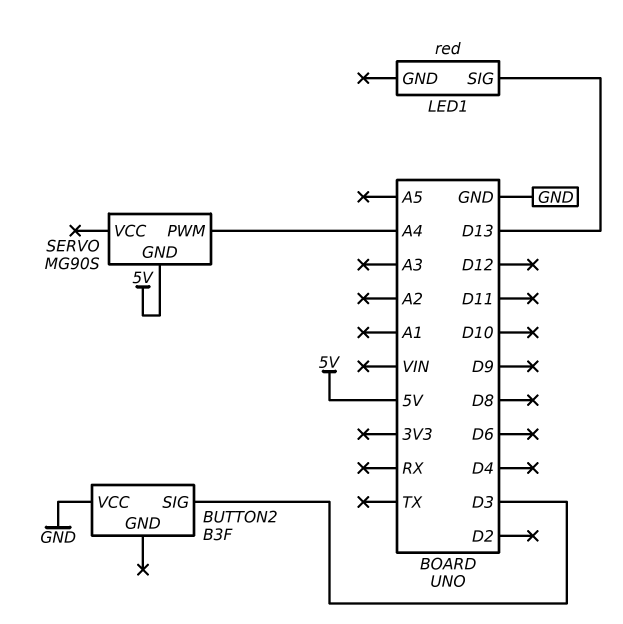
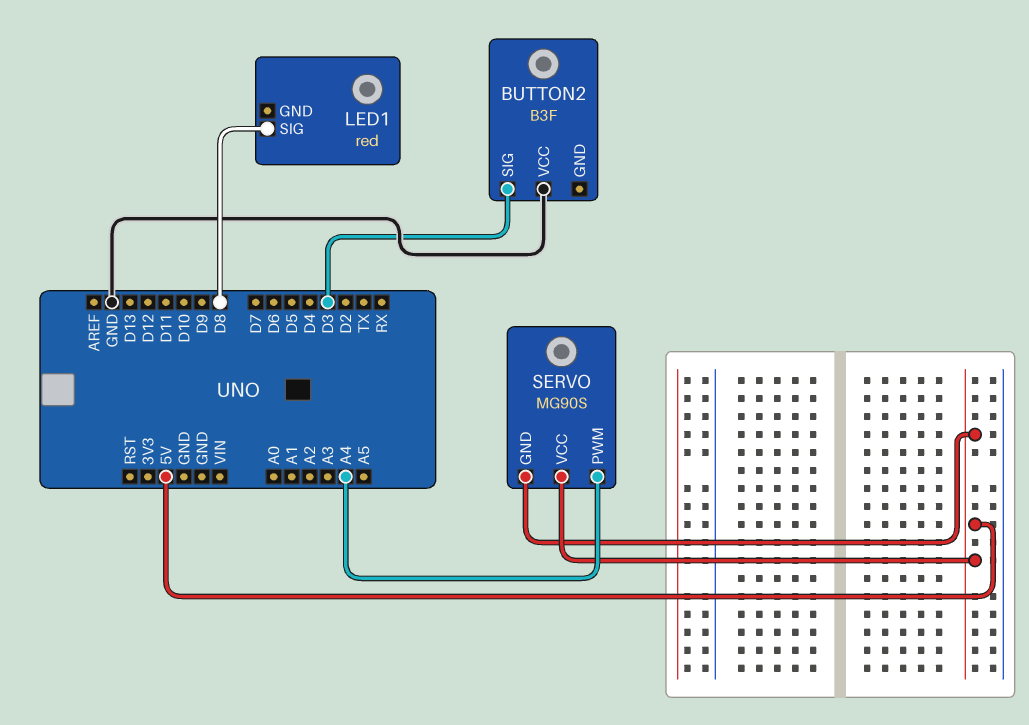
LED1 pin SIG: D13 -> D8
SERVO pin VCC: none -> 5V

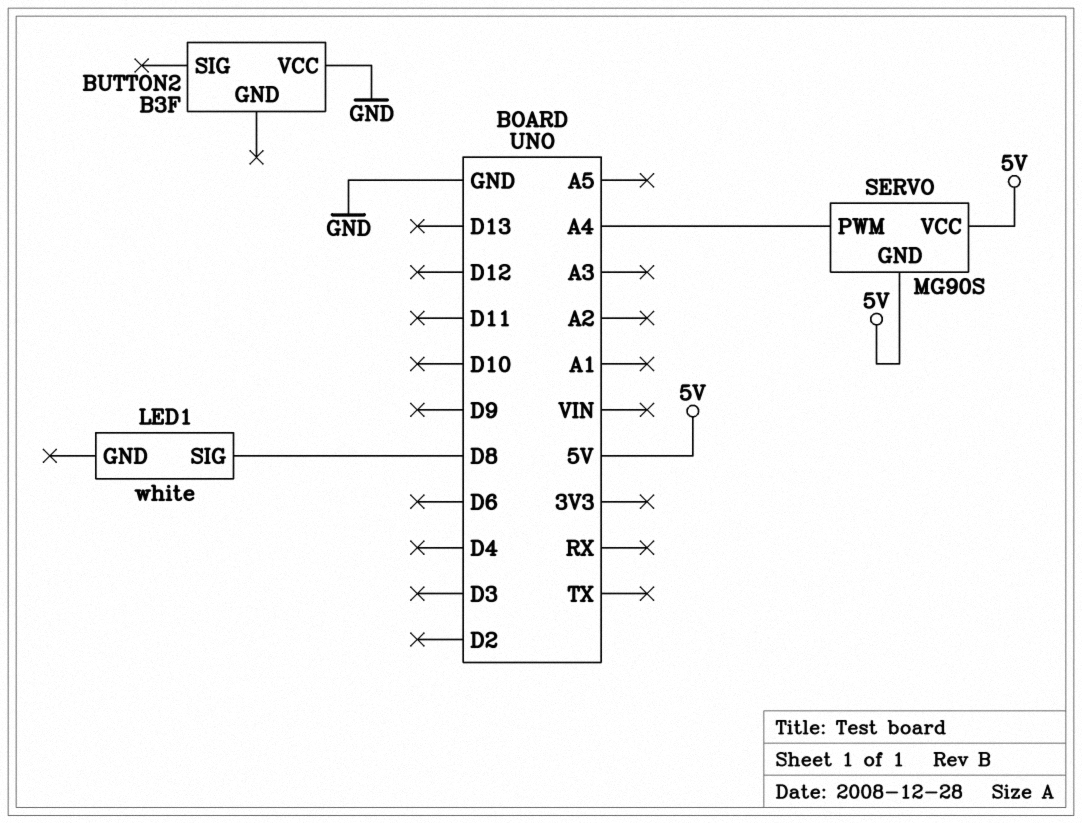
BUTTON2 pin SIG: D3 -> none
LED1: red -> white

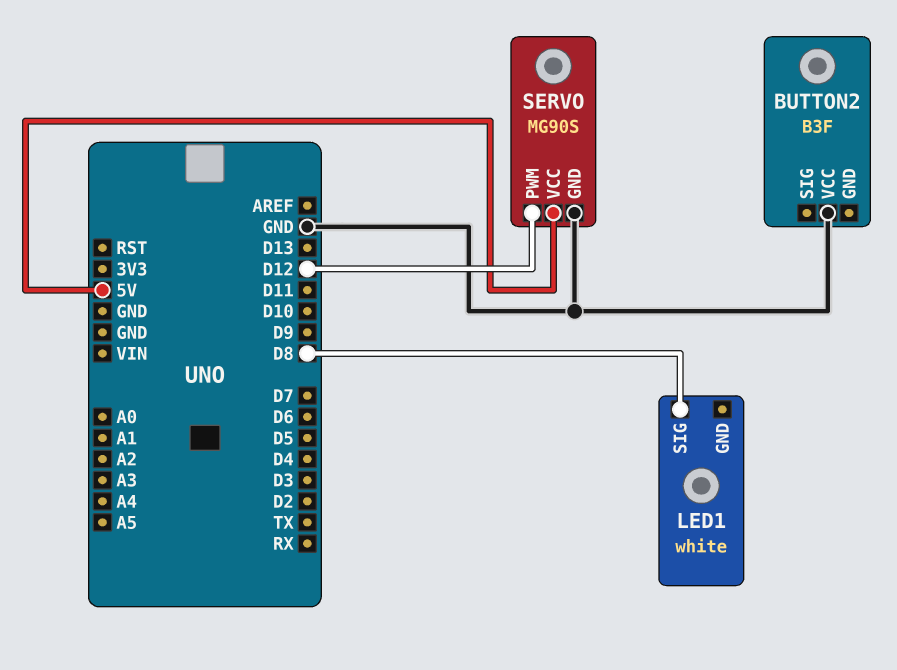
SERVO pin GND: 5V -> GND
SERVO pin PWM: A4 -> D12

